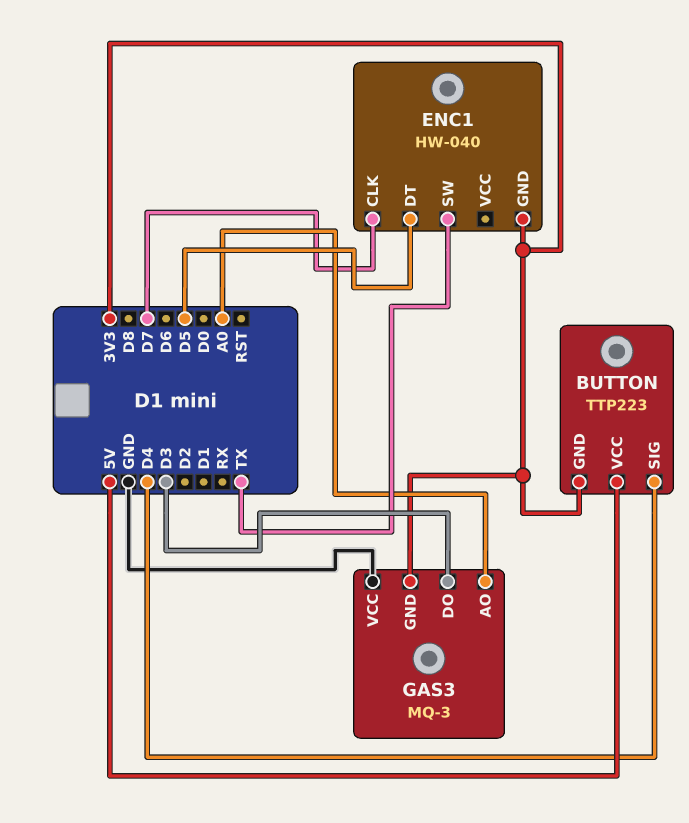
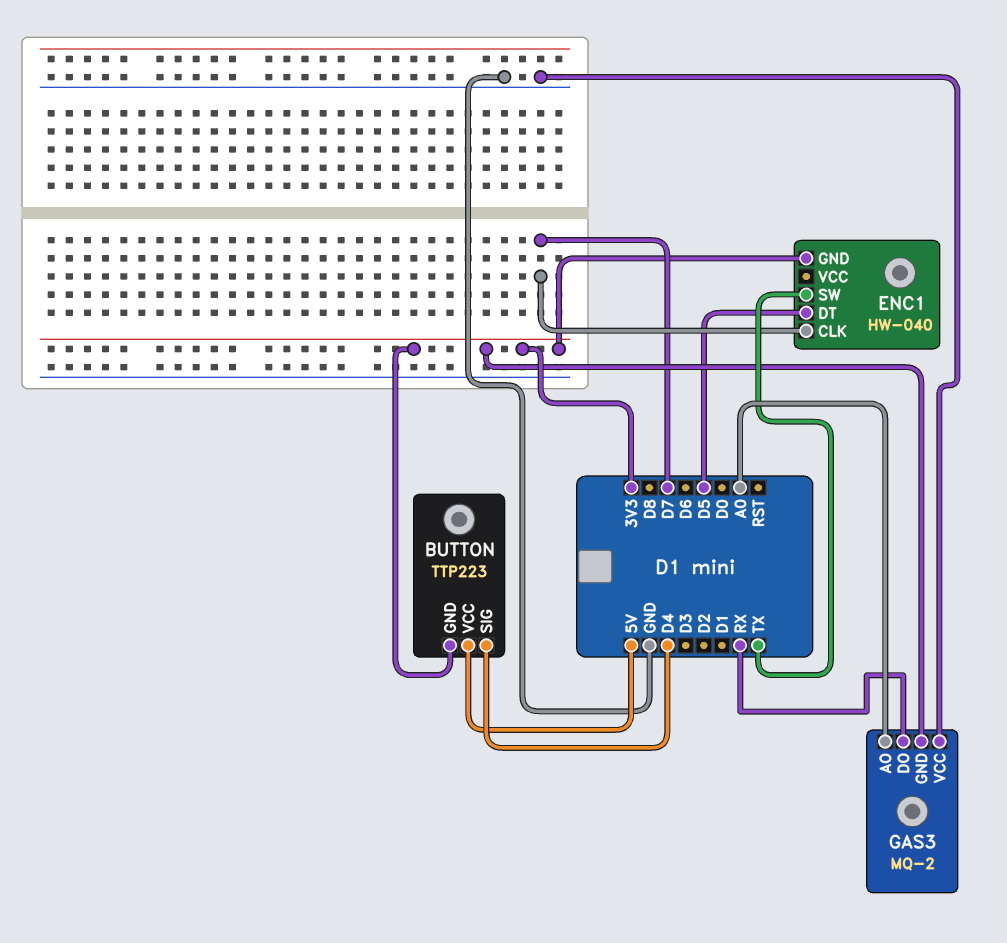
GAS3: MQ-3 -> MQ-2
GAS3 pin DO: D3 -> RX

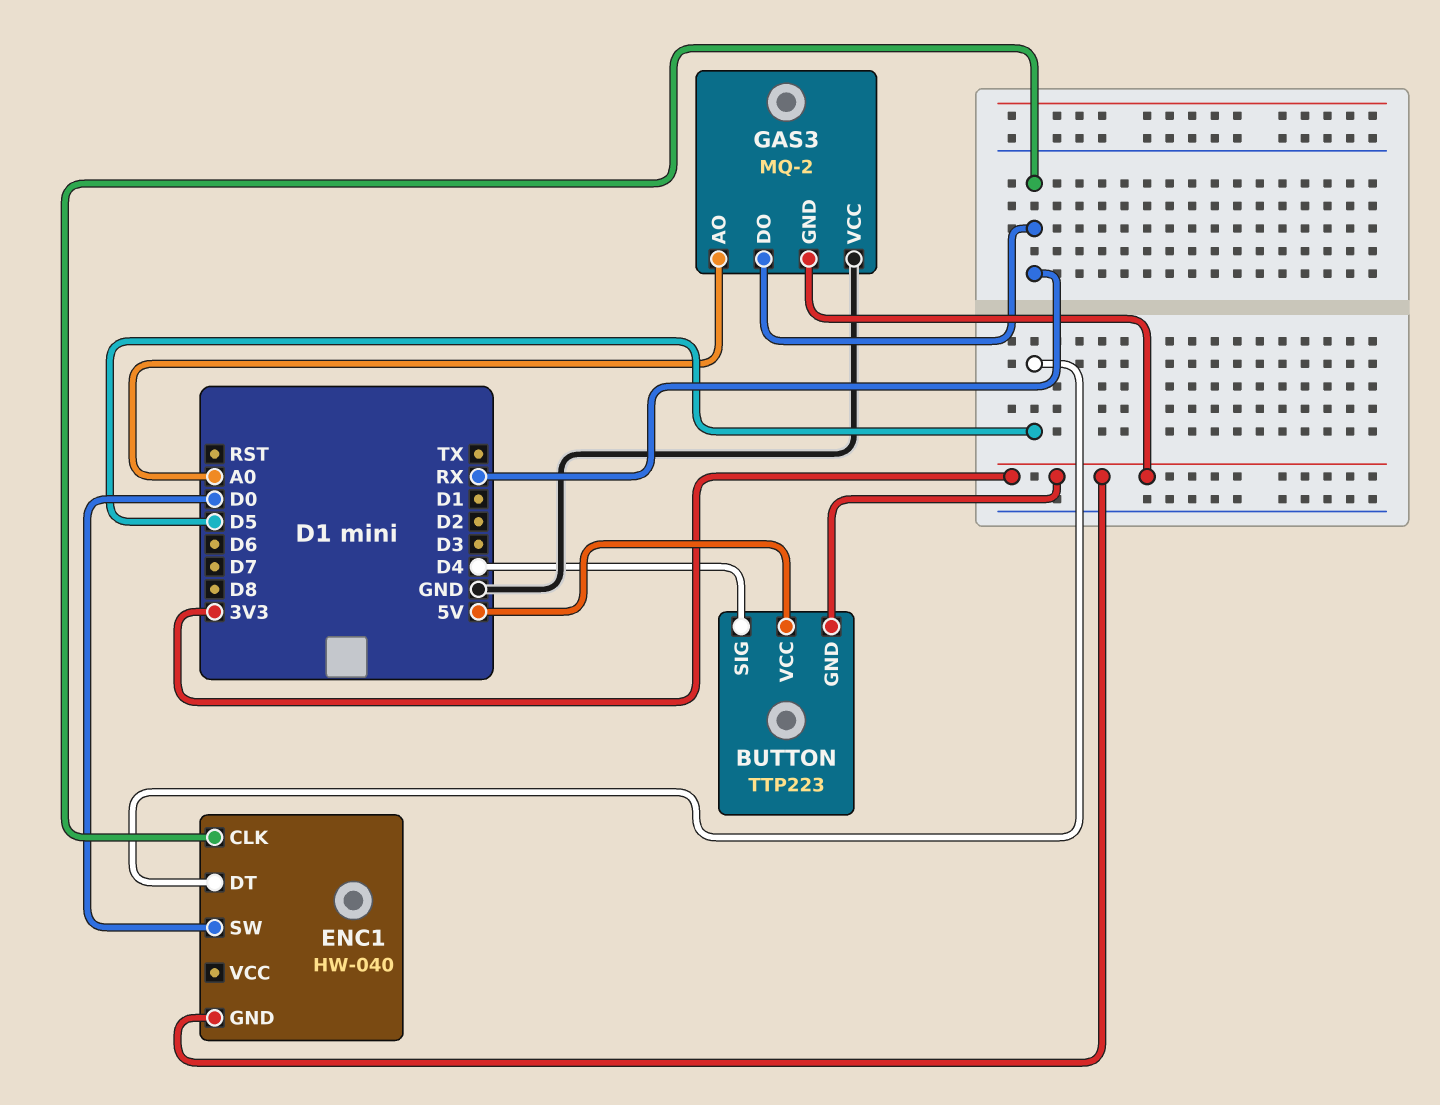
ENC1 pin CLK: D7 -> RX
ENC1 pin SW: TX -> D0

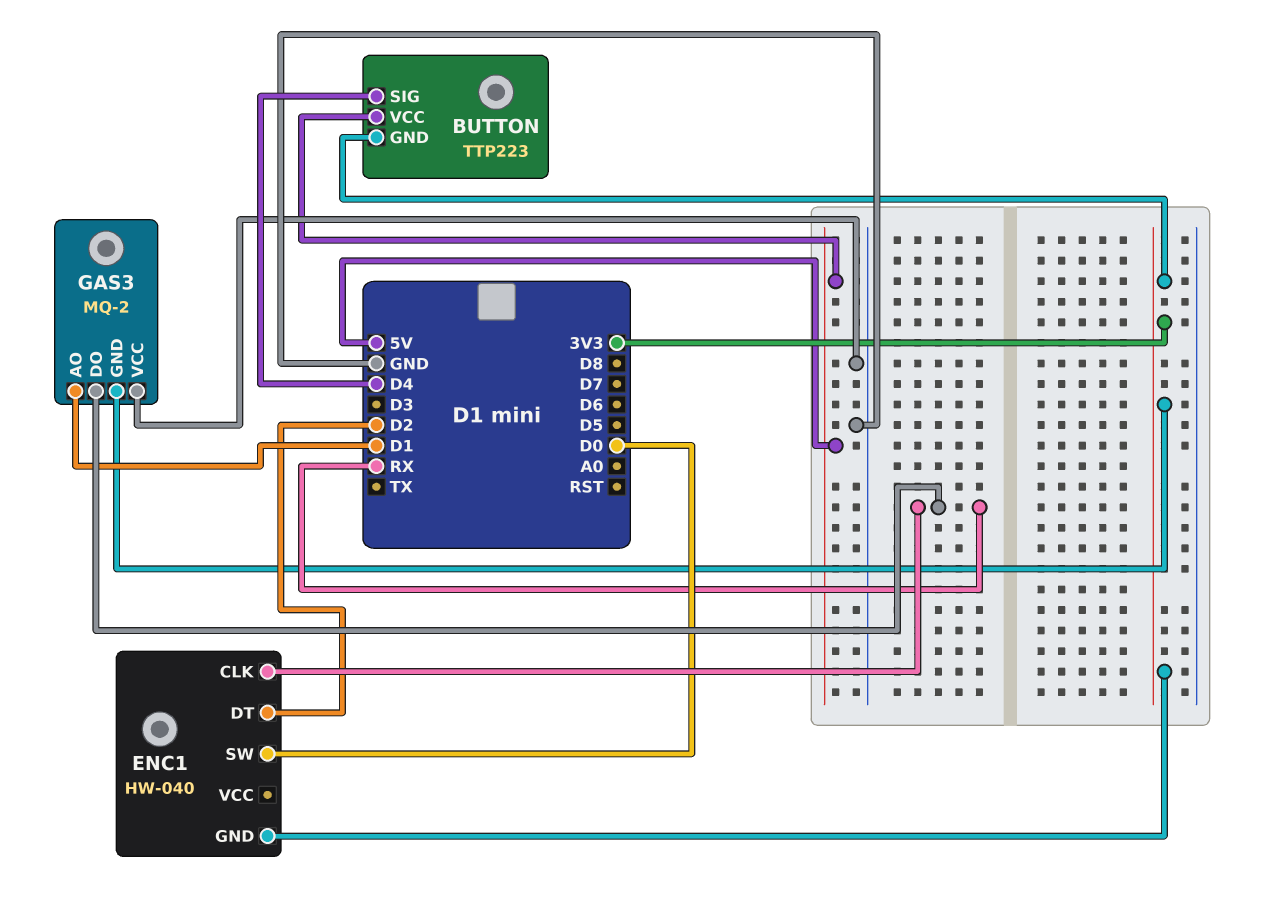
ENC1 pin DT: D5 -> D2
GAS3 pin AO: A0 -> D1

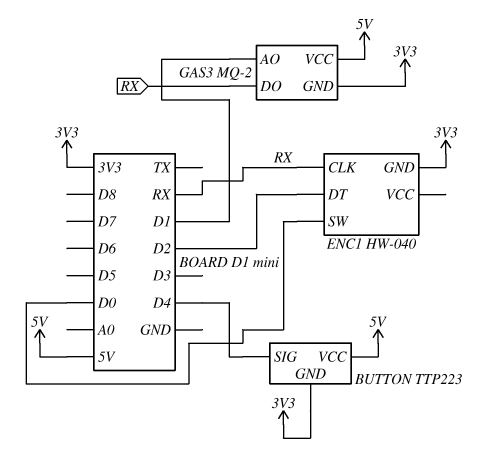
GAS3 pin VCC: GND -> 5V

